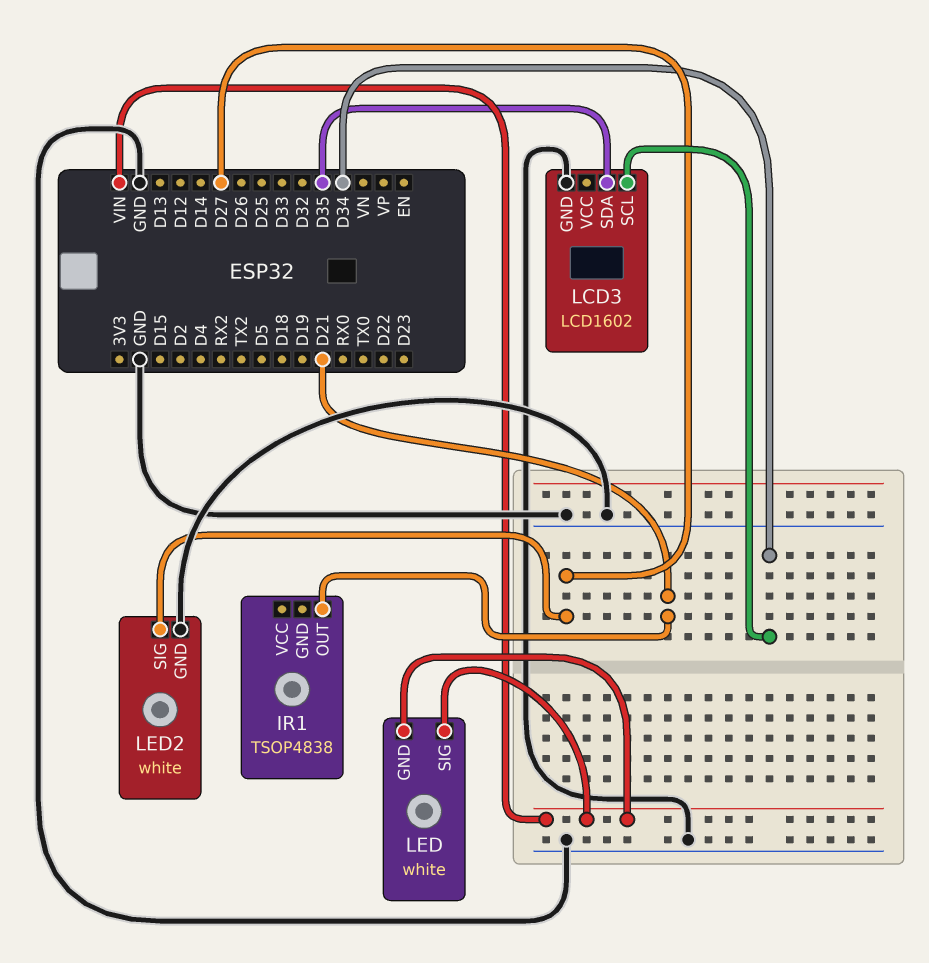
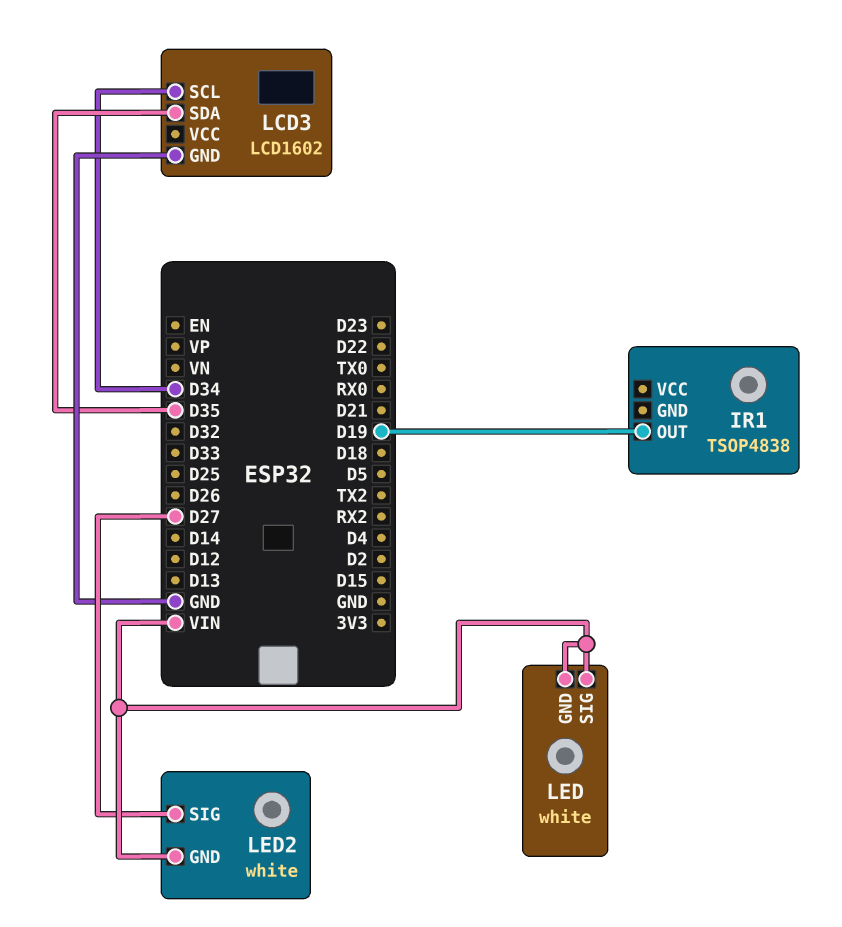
IR1 pin OUT: D21 -> D19
LED2 pin GND: GND -> VIN

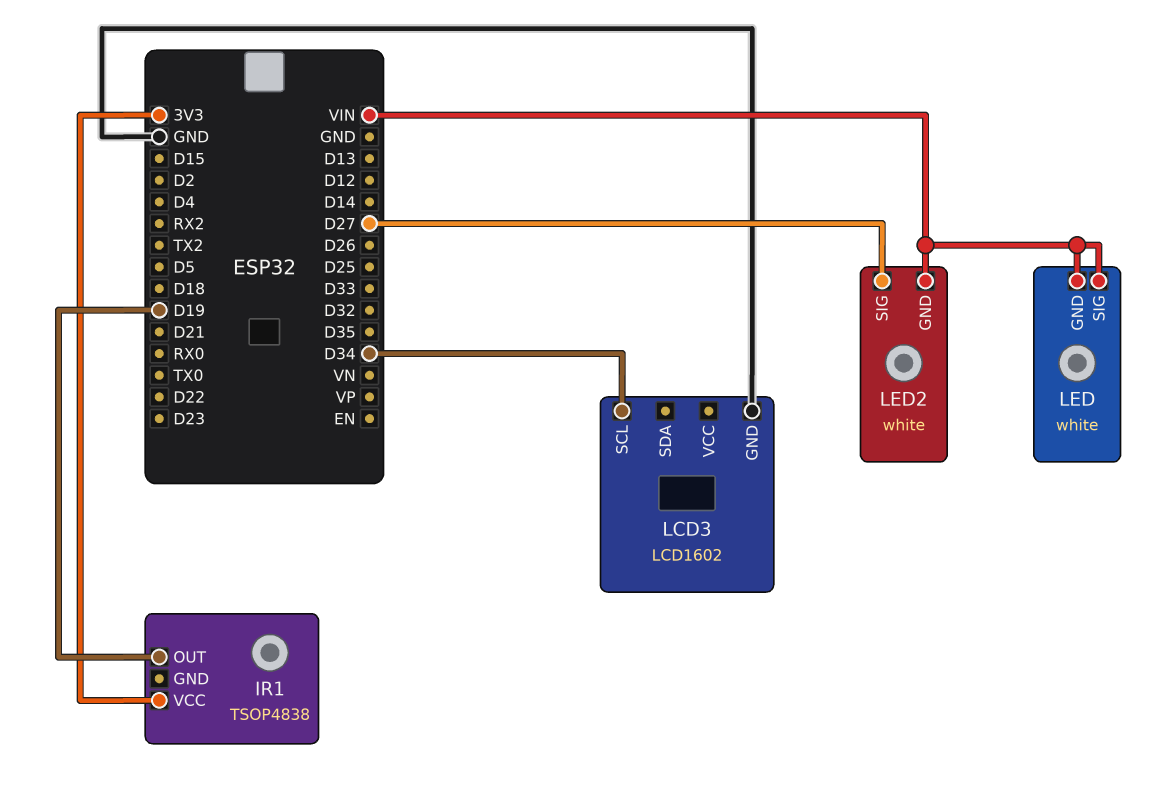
IR1 pin VCC: none -> 3V3
LCD3 pin SDA: D35 -> none

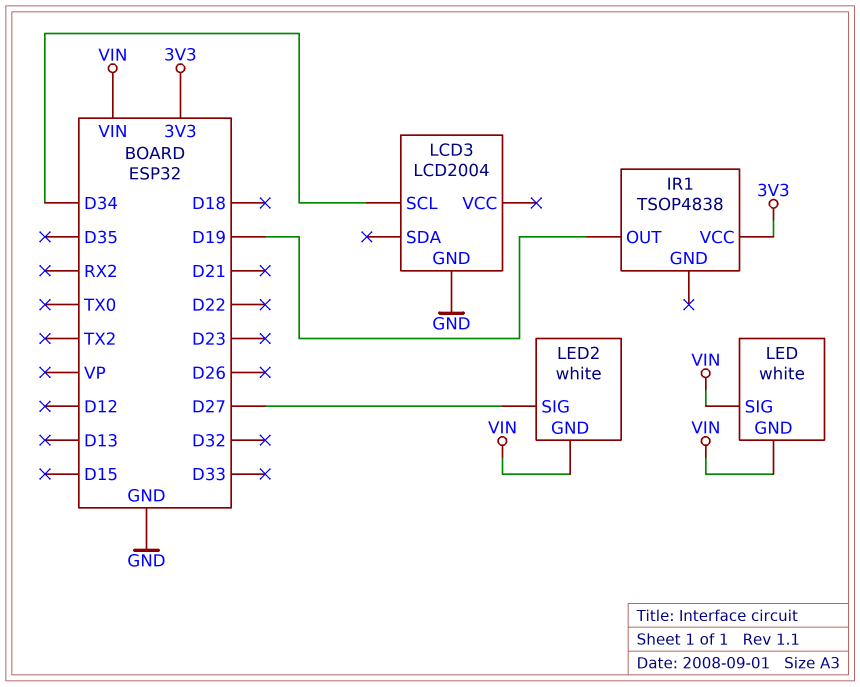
LCD3: LCD1602 -> LCD2004

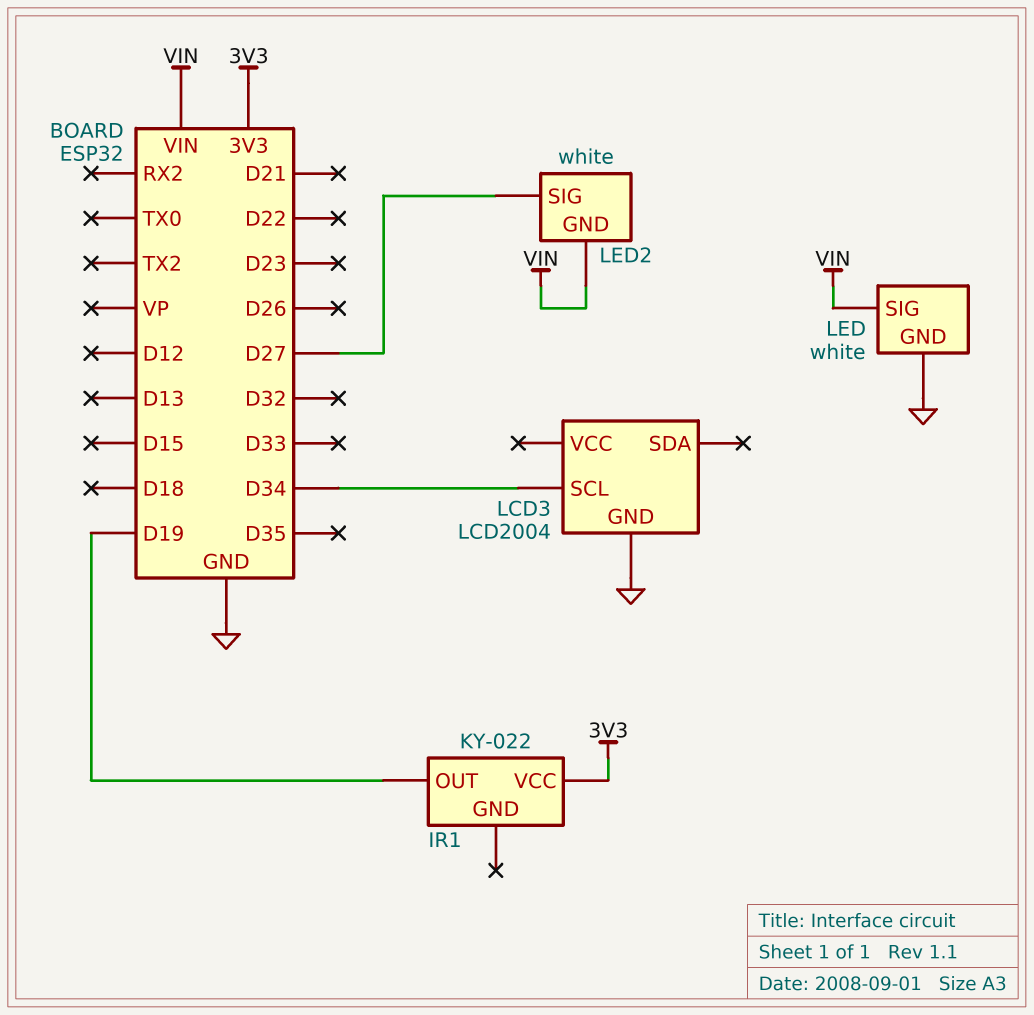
IR1: TSOP4838 -> KY-022
LED pin GND: VIN -> GND

